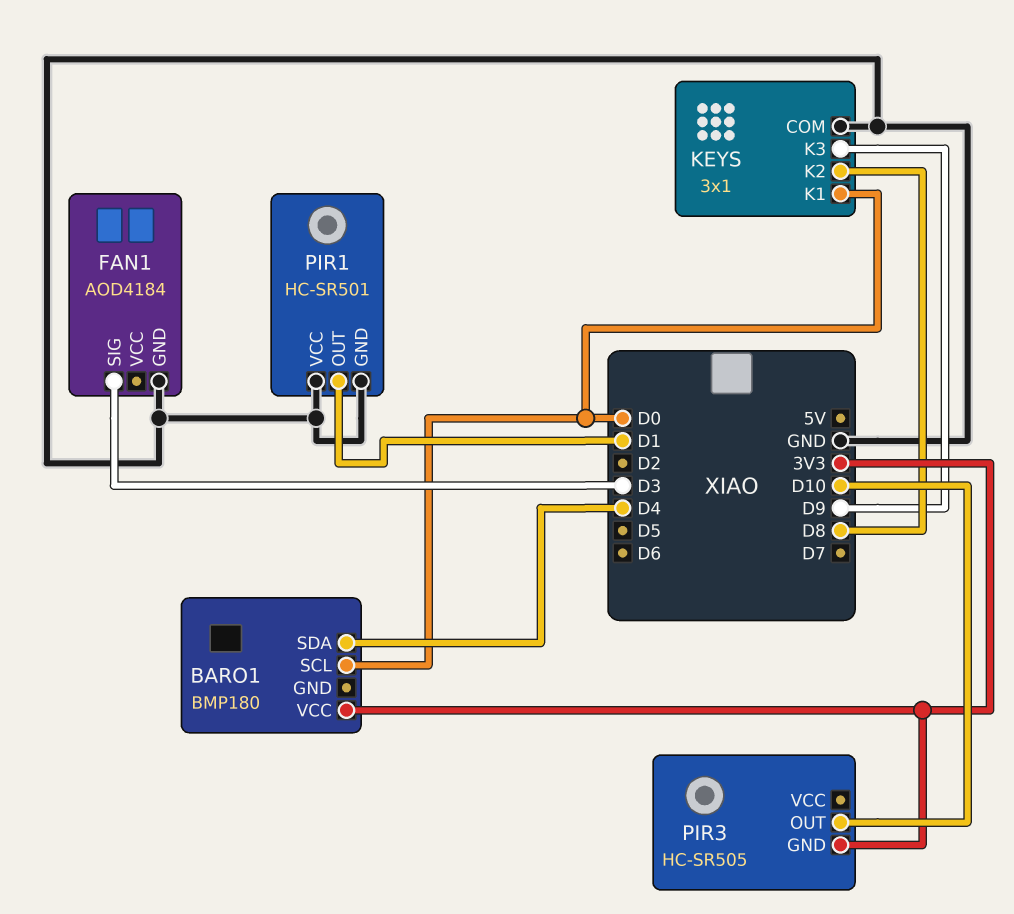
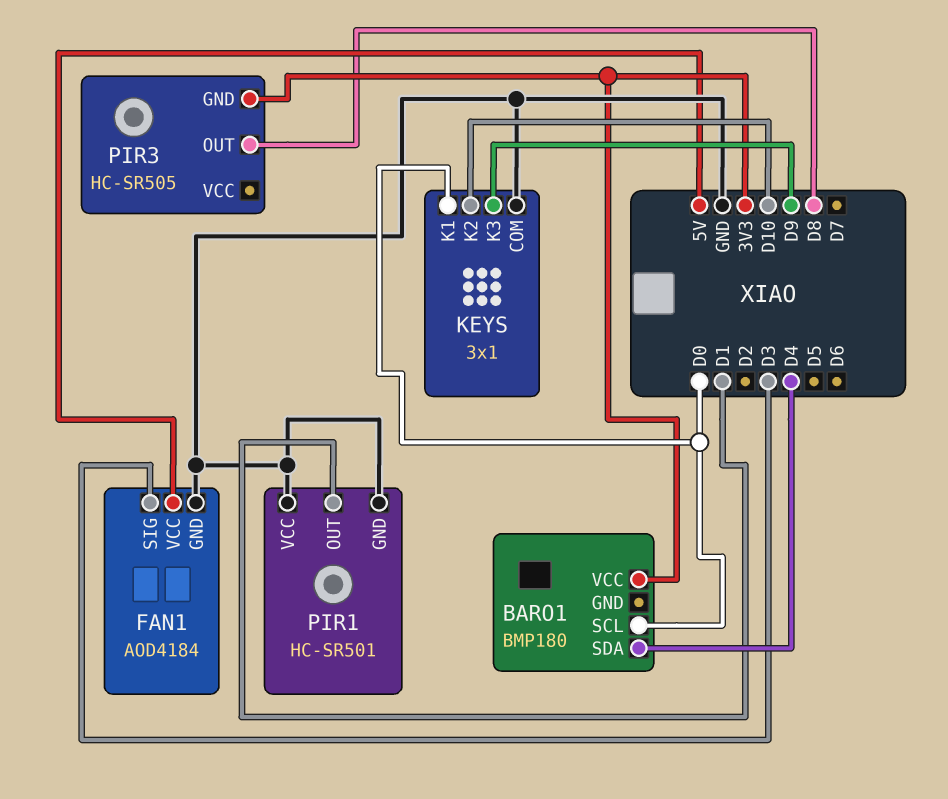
FAN1 pin VCC: none -> 5V
KEYS pin K2: D8 -> D10
PIR3 pin OUT: D10 -> D8

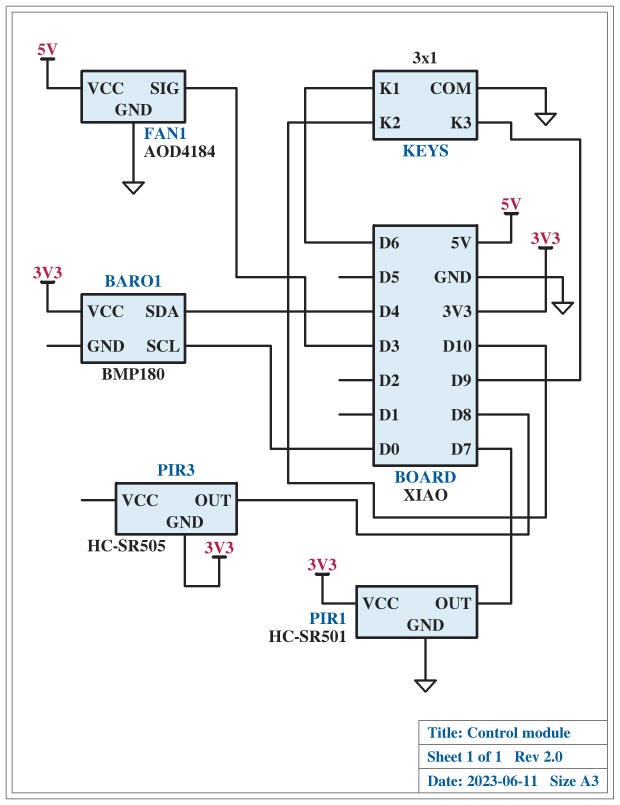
KEYS pin K1: D0 -> D6
PIR1 pin OUT: D1 -> D7
PIR1 pin VCC: GND -> 3V3

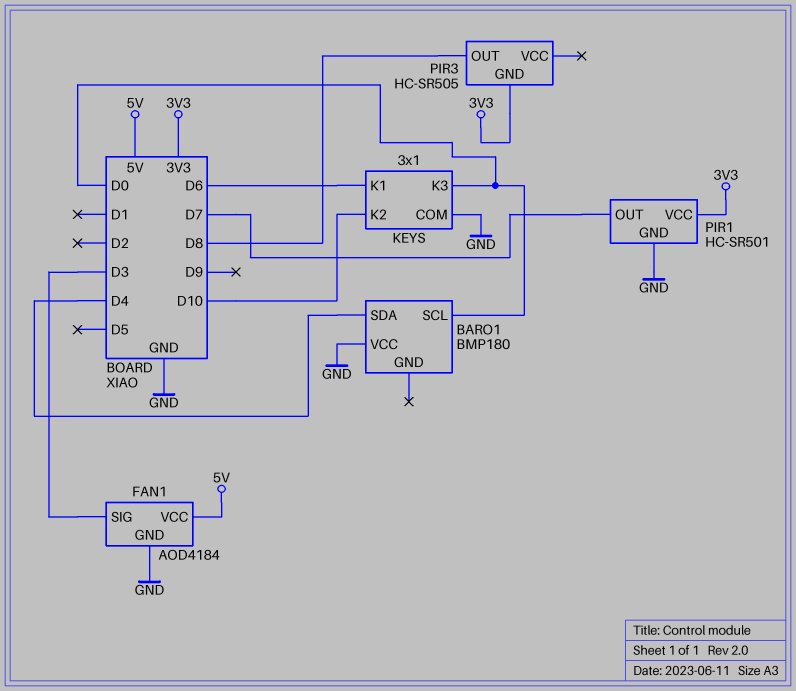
BARO1 pin VCC: 3V3 -> GND
KEYS pin K3: D9 -> D0

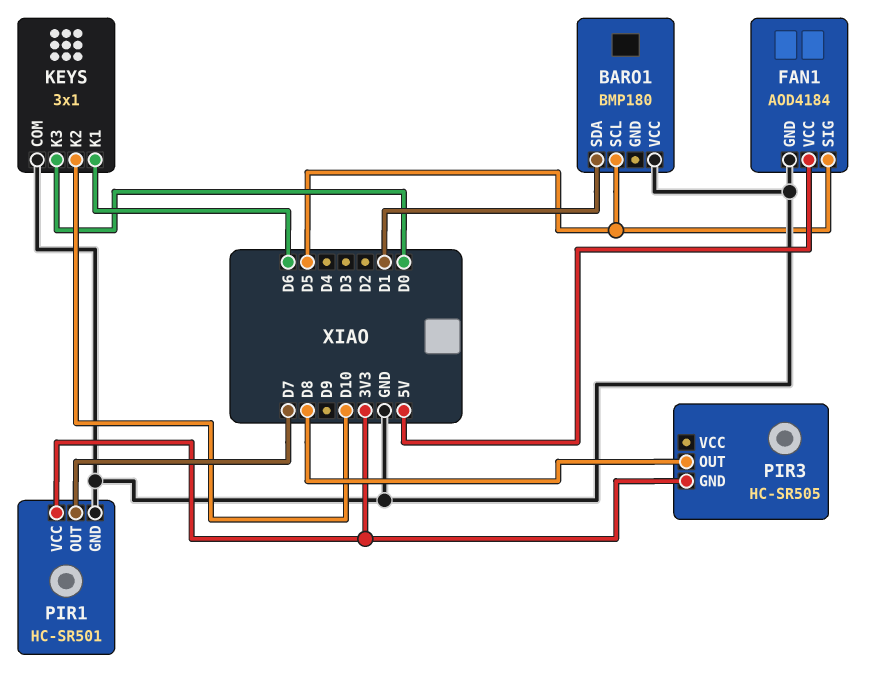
BARO1 pin SCL: D0 -> D5
BARO1 pin SDA: D4 -> D1
FAN1 pin SIG: D3 -> D5

